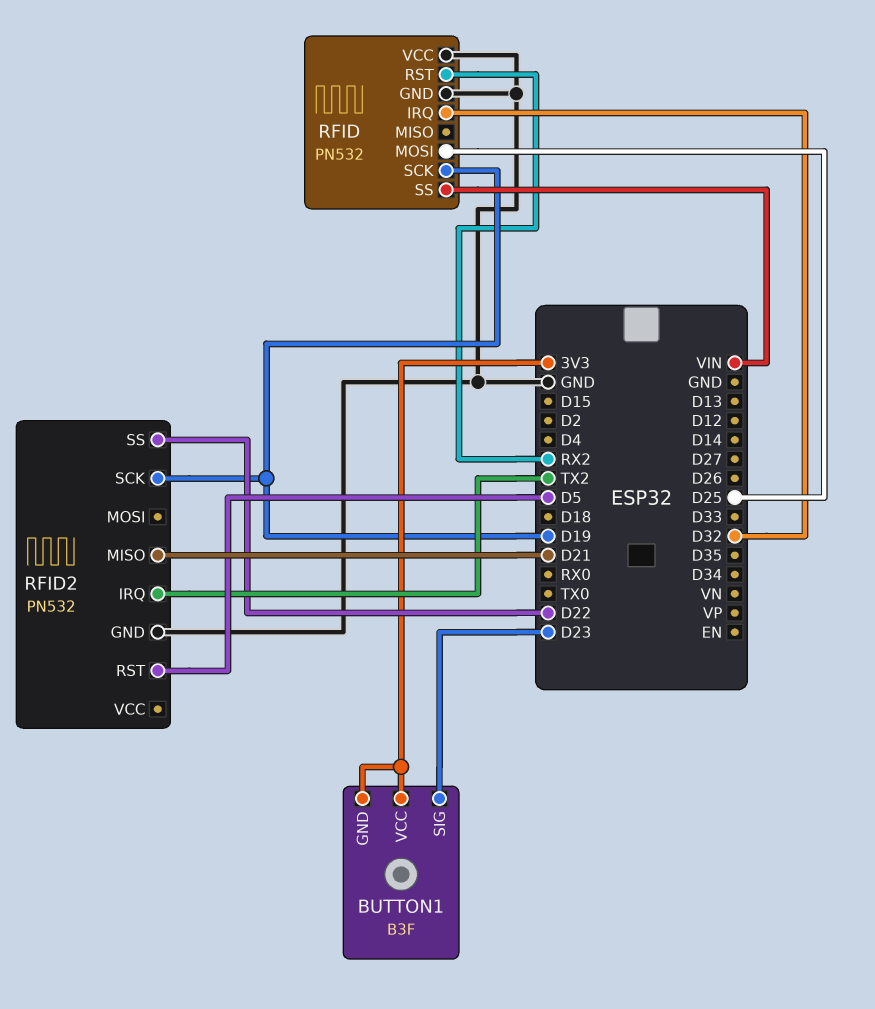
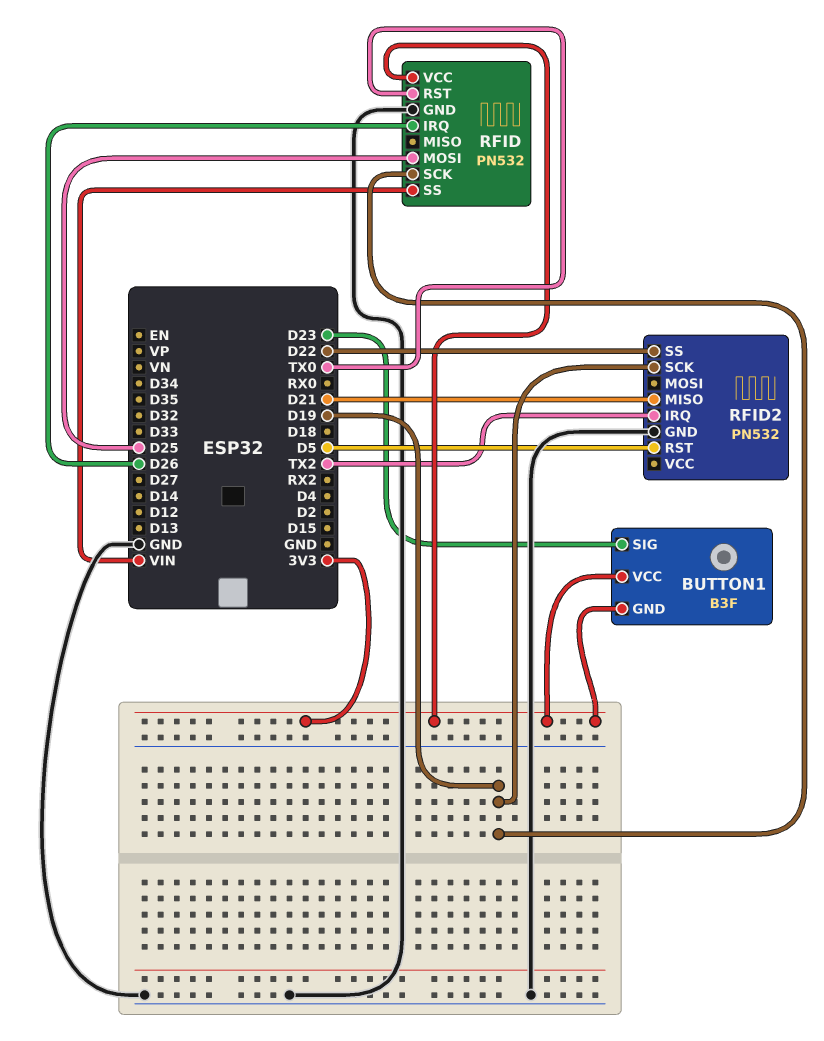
RFID pin IRQ: D32 -> D26
RFID pin RST: RX2 -> TX0
RFID pin VCC: GND -> 3V3

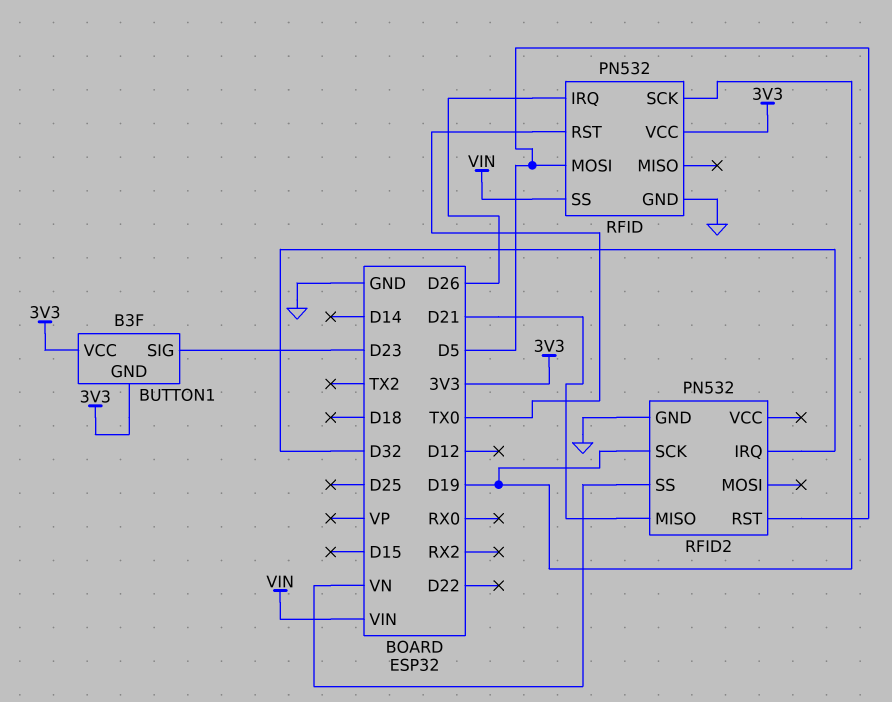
RFID pin MOSI: D25 -> D5
RFID2 pin IRQ: TX2 -> D32
RFID2 pin SS: D22 -> VN

